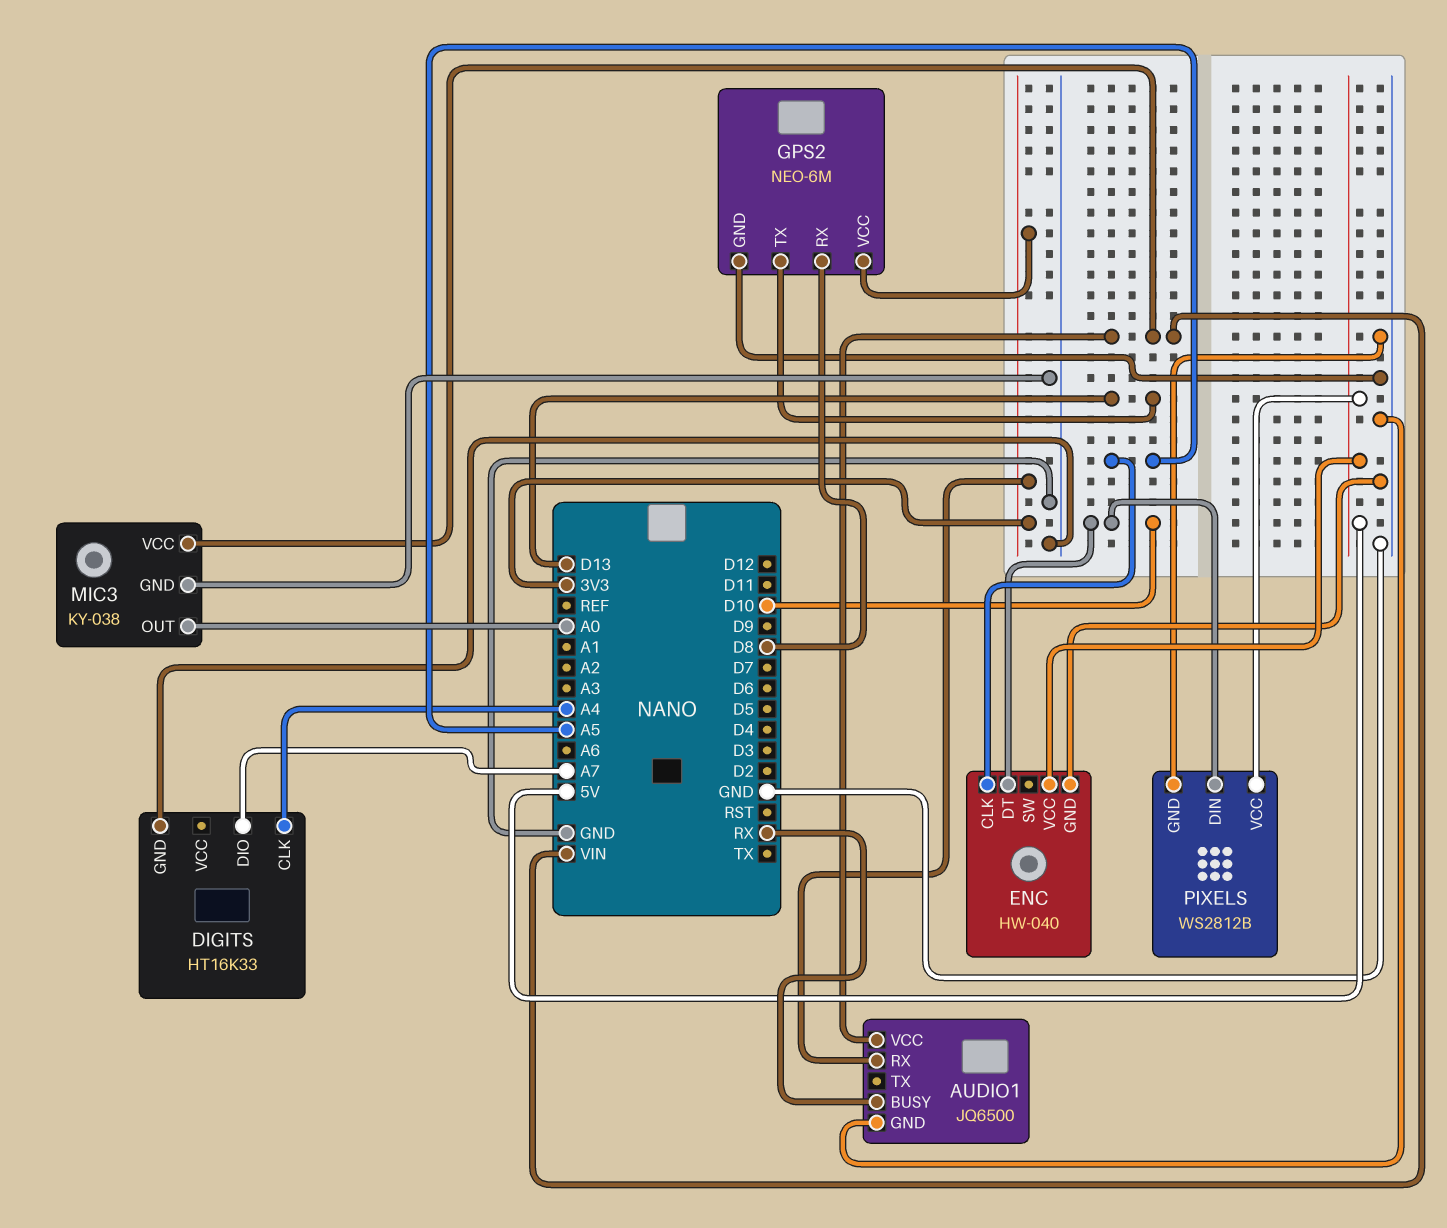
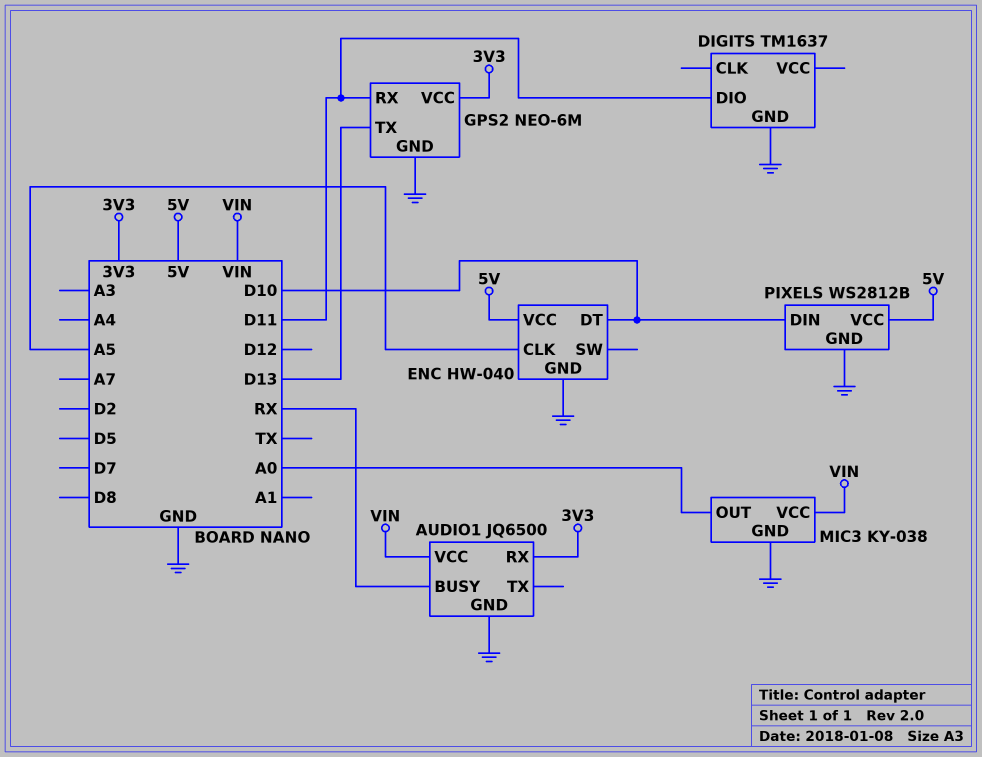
DIGITS: HT16K33 -> TM1637
DIGITS pin CLK: A4 -> none
DIGITS pin DIO: A7 -> D11
GPS2 pin RX: D8 -> D11

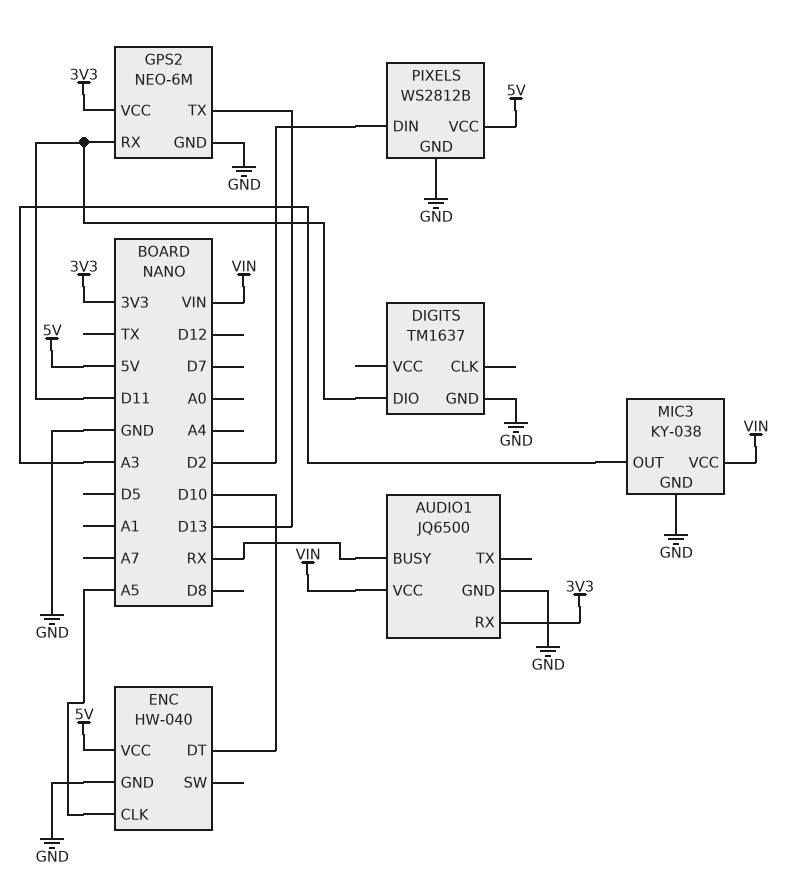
MIC3 pin OUT: A0 -> A3
PIXELS pin DIN: D10 -> D2

